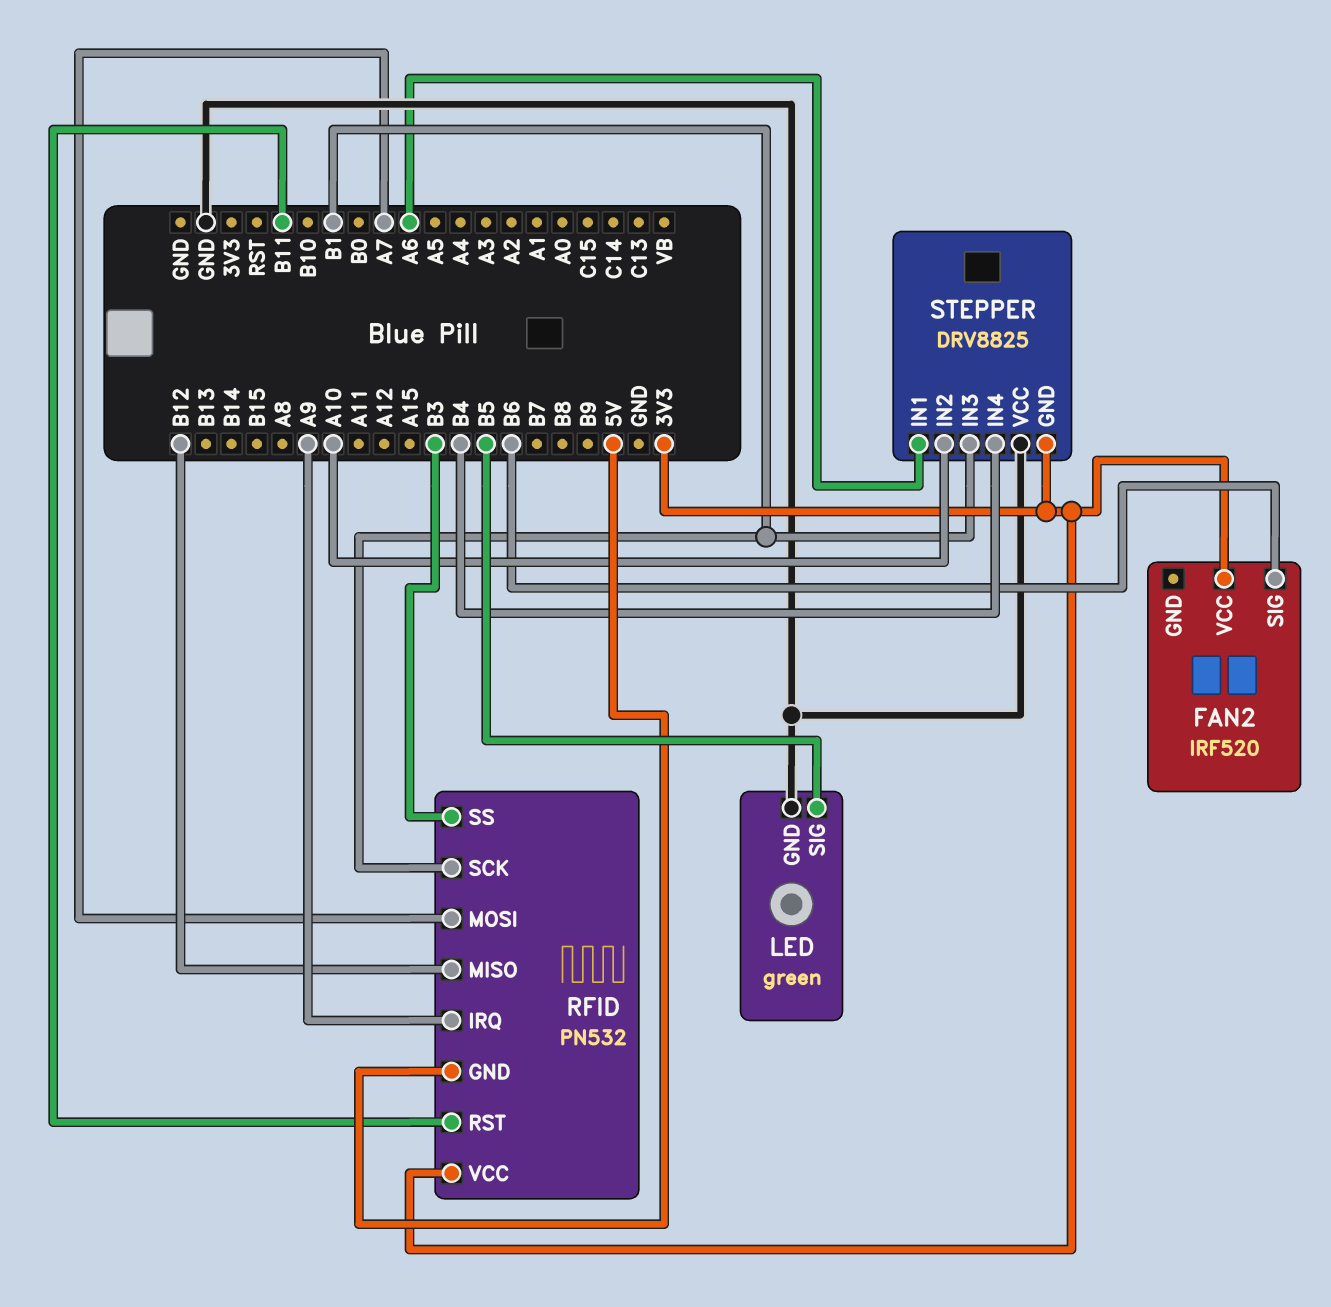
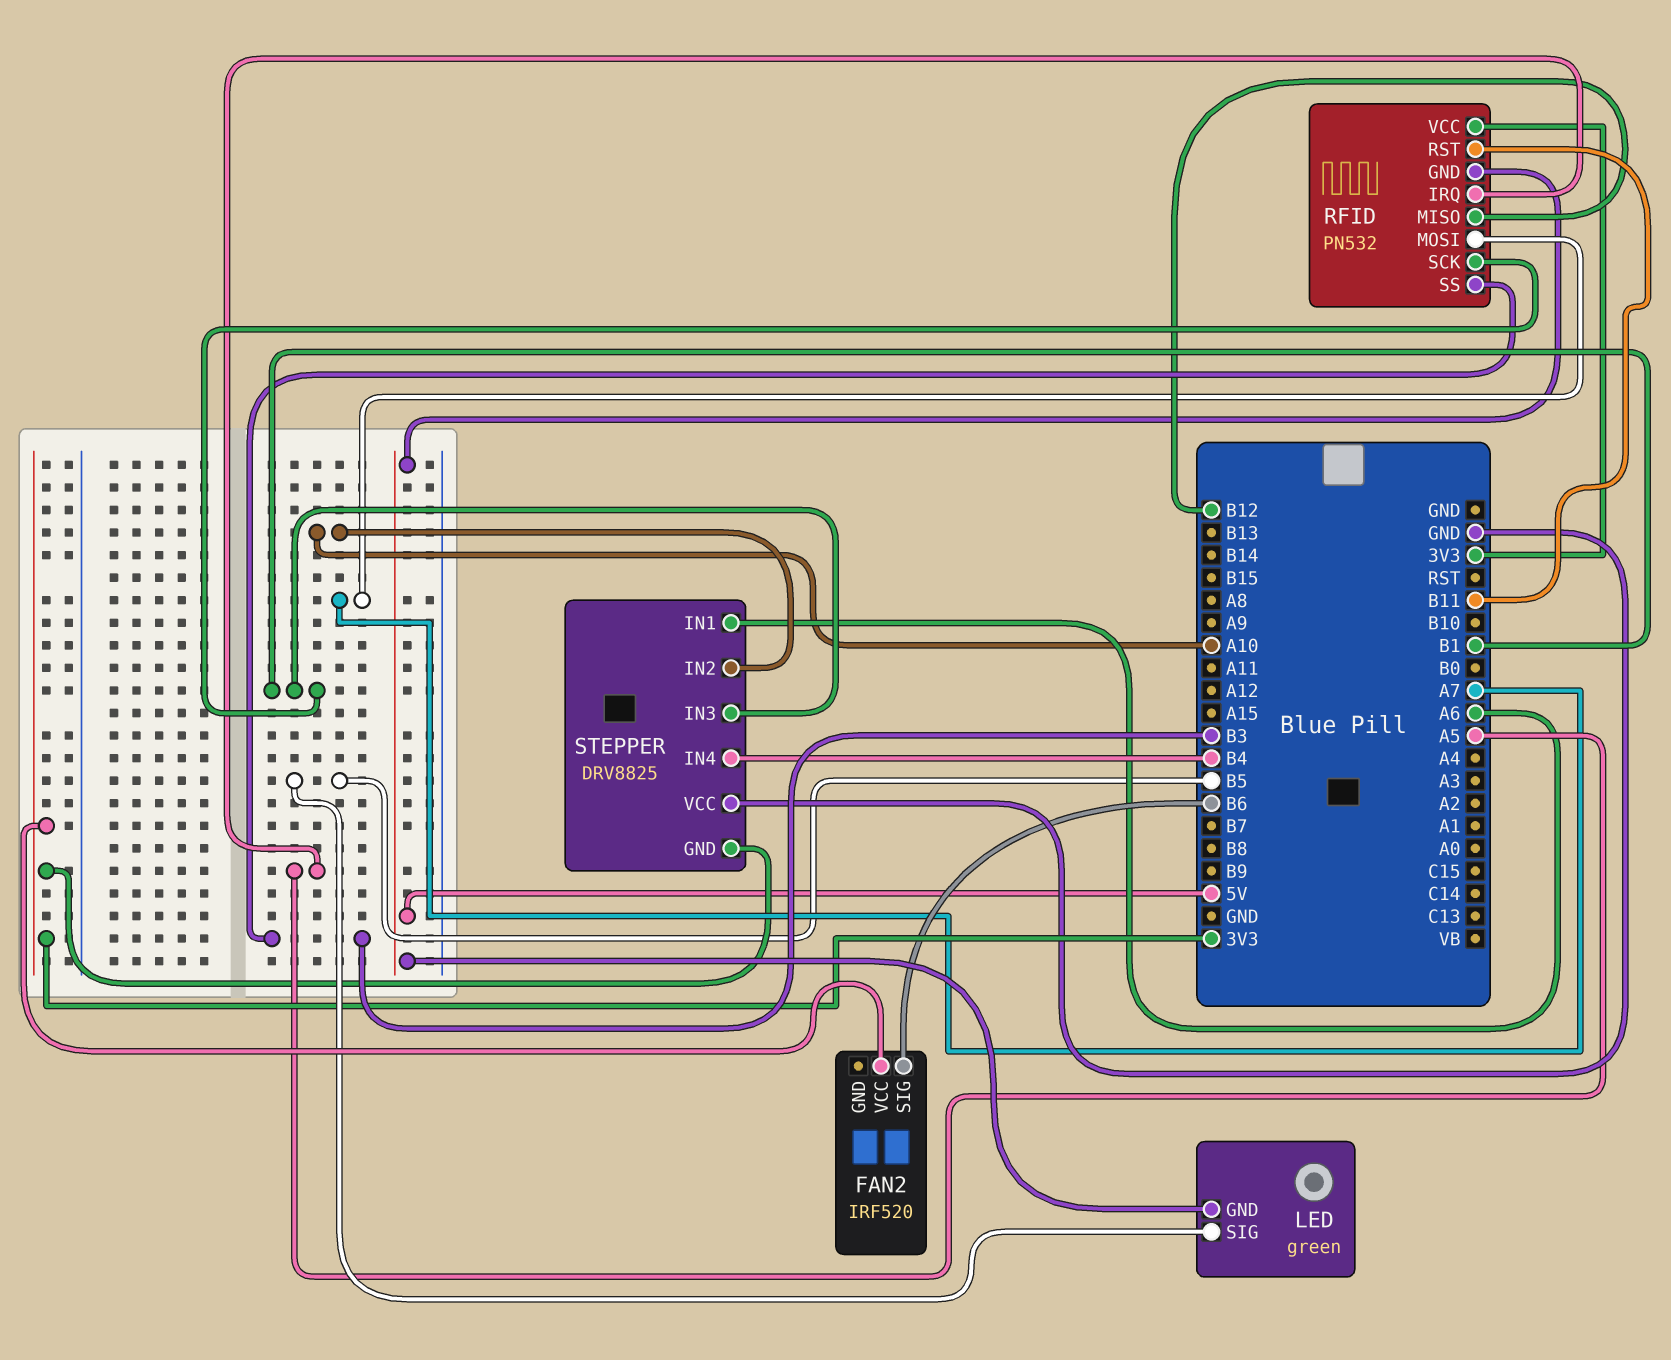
LED pin GND: GND -> 5V
RFID pin IRQ: A9 -> A5

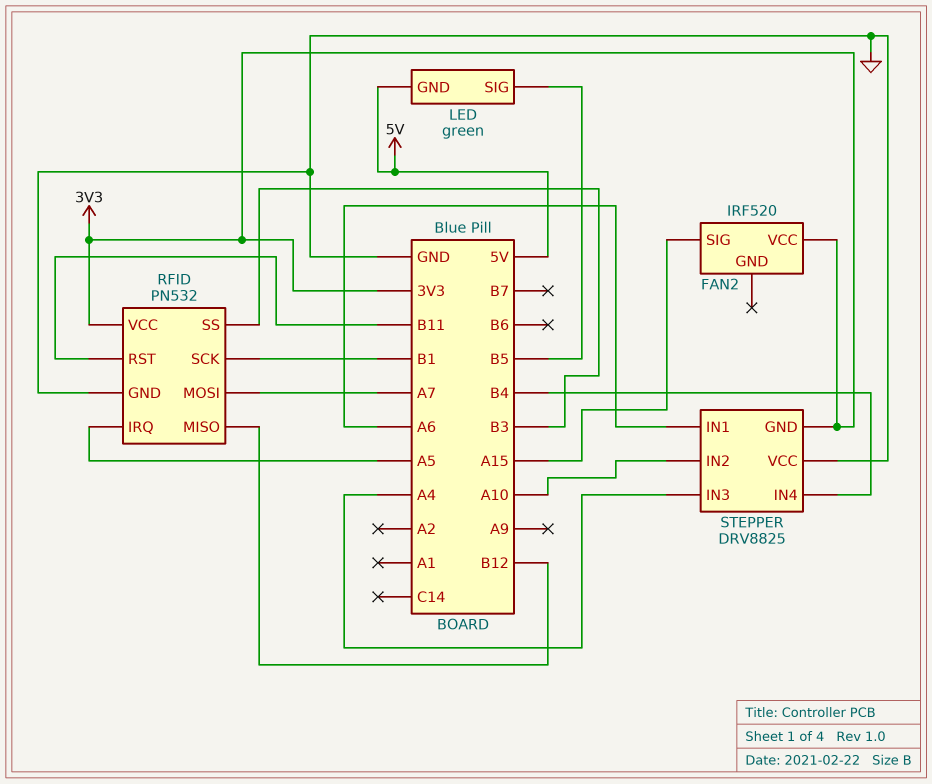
FAN2 pin SIG: B6 -> A15
RFID pin GND: 5V -> GND
STEPPER pin IN3: B1 -> A4

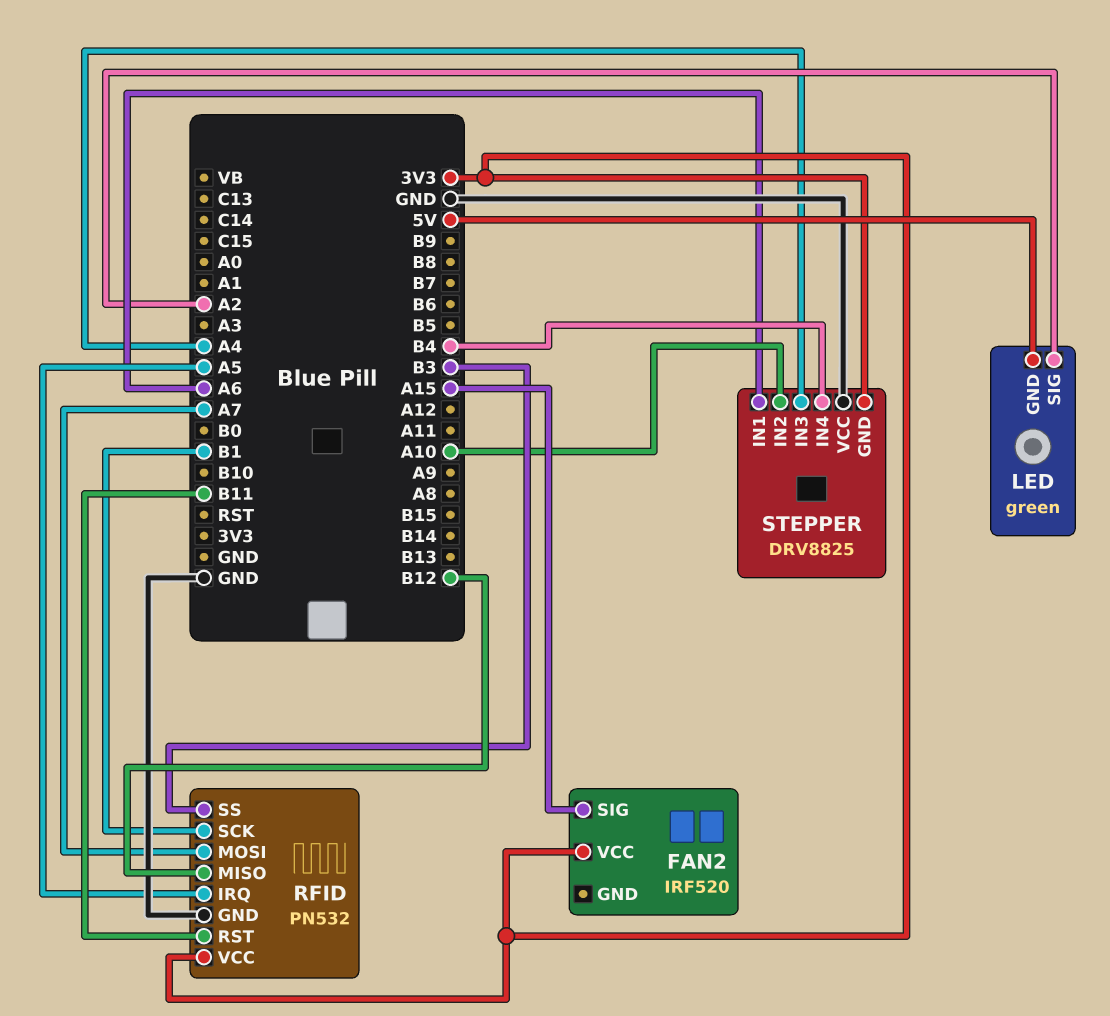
LED pin SIG: B5 -> A2

